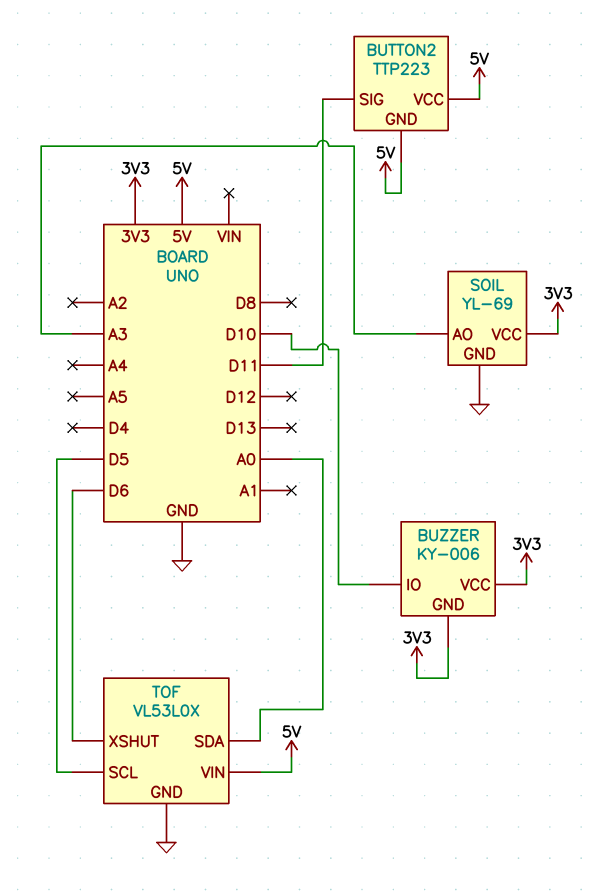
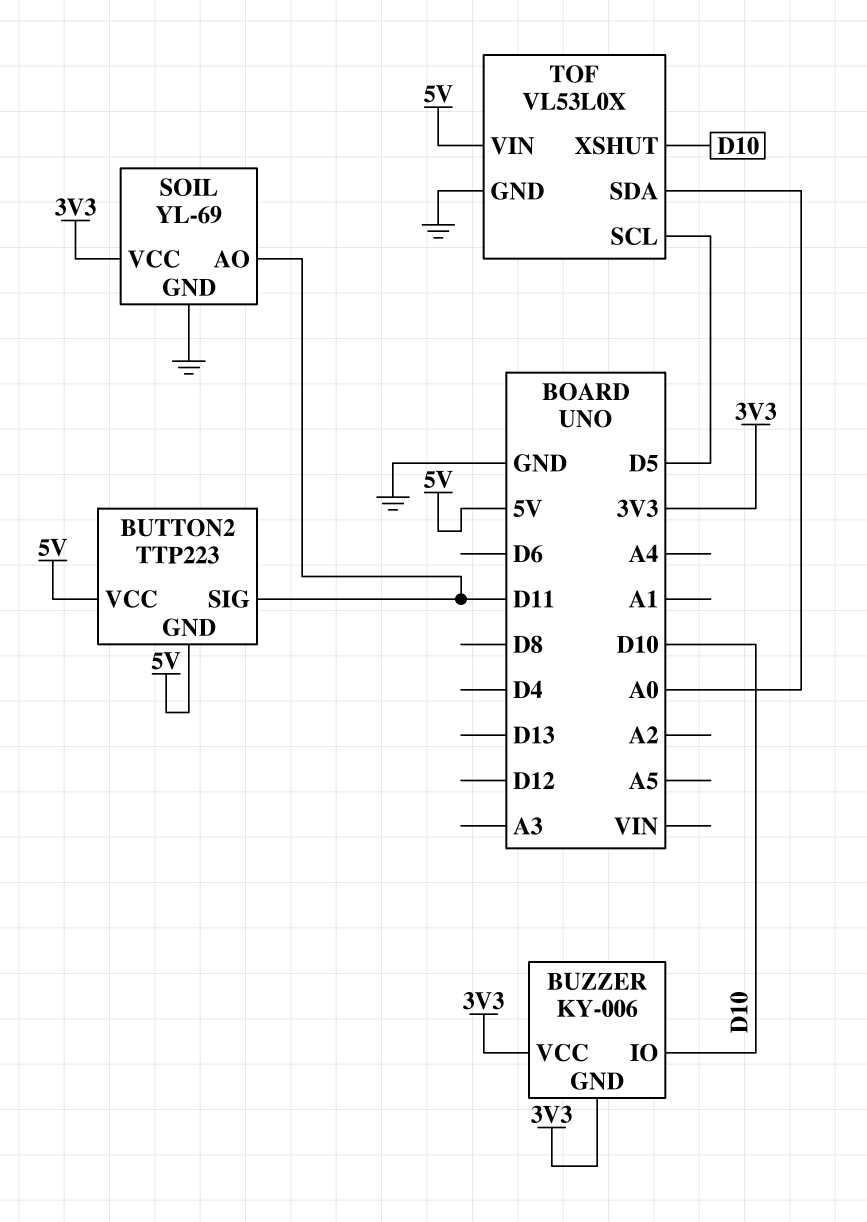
SOIL pin AO: A3 -> D11
TOF pin XSHUT: D6 -> D10

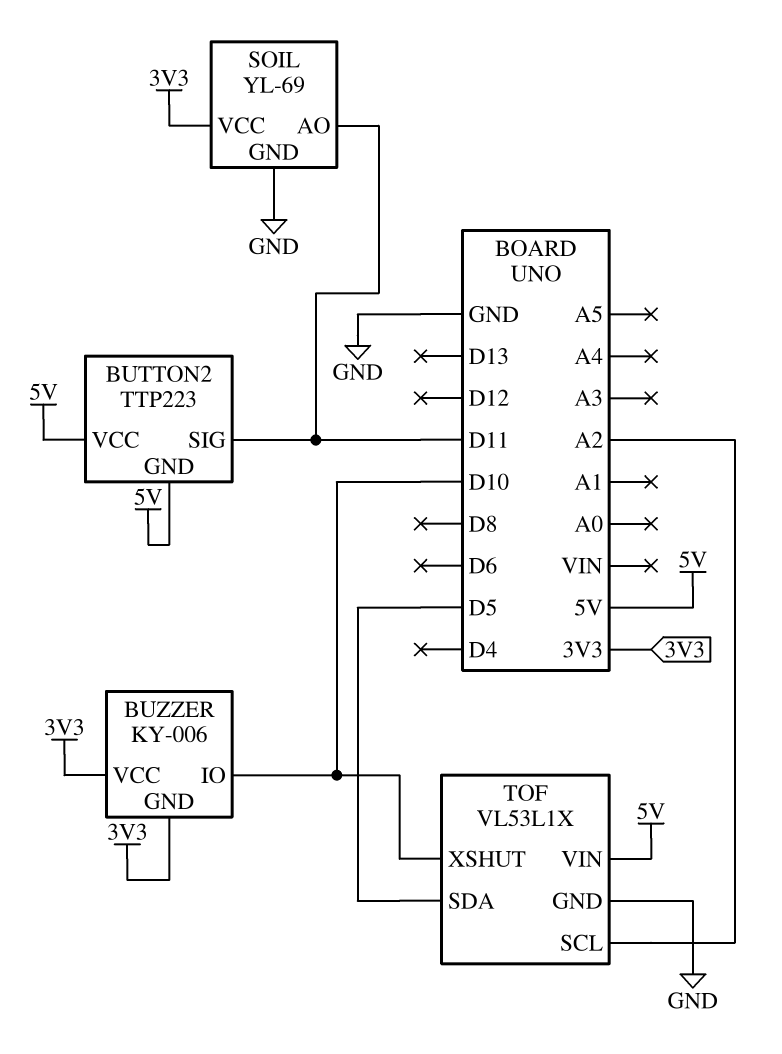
TOF: VL53L0X -> VL53L1X
TOF pin SCL: D5 -> A2
TOF pin SDA: A0 -> D5

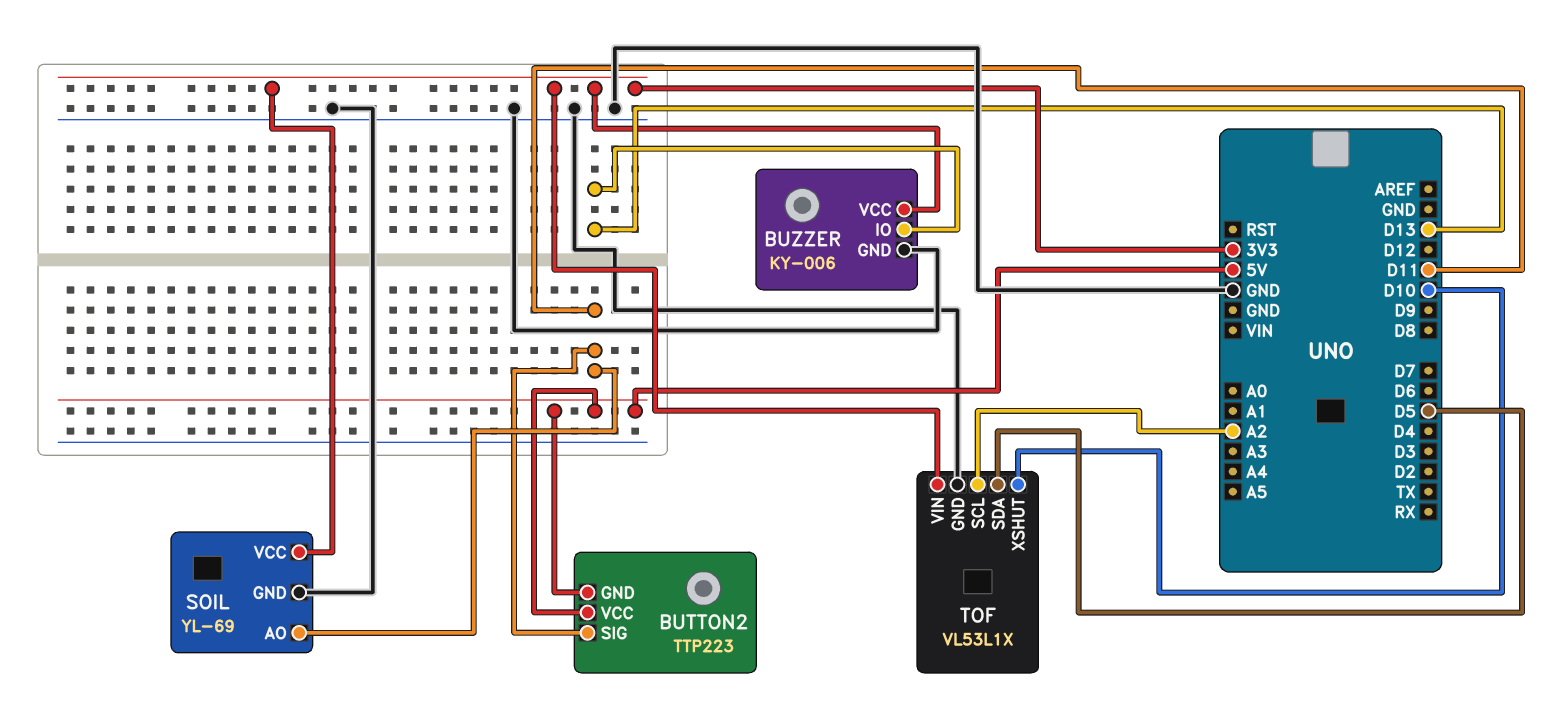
BUZZER pin GND: 3V3 -> GND
BUZZER pin IO: D10 -> D13
TOF pin VIN: 5V -> 3V3

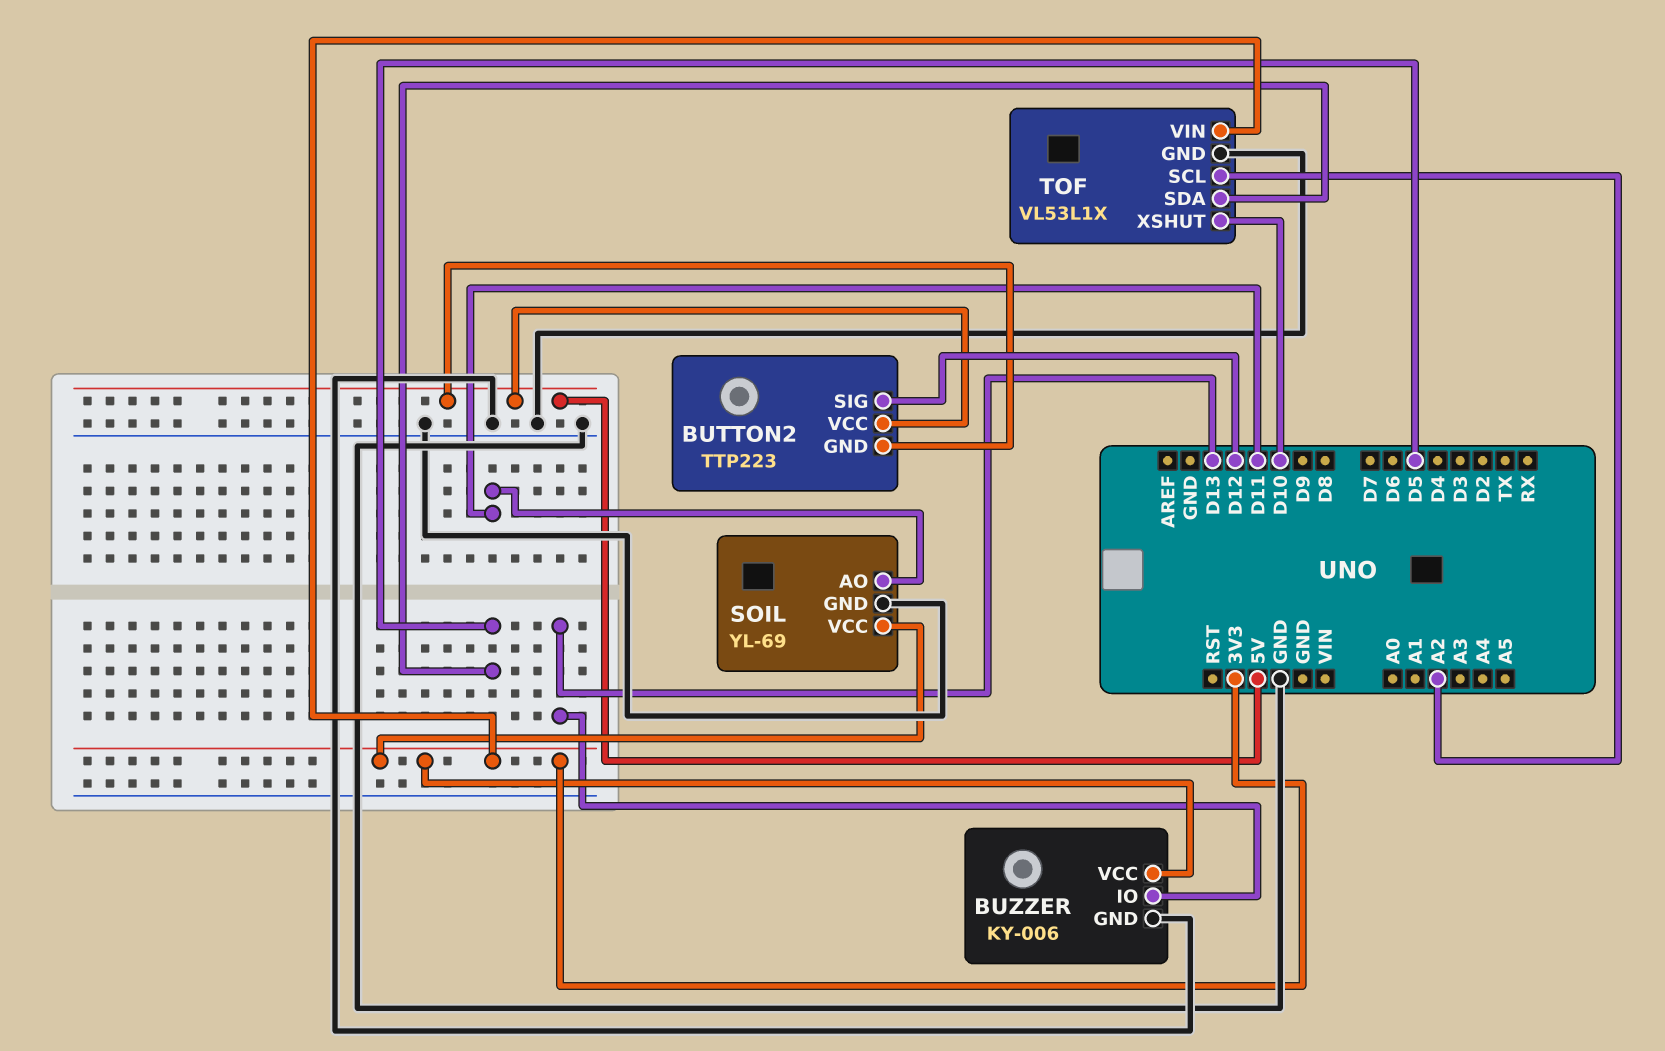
BUTTON2 pin SIG: D11 -> D12

